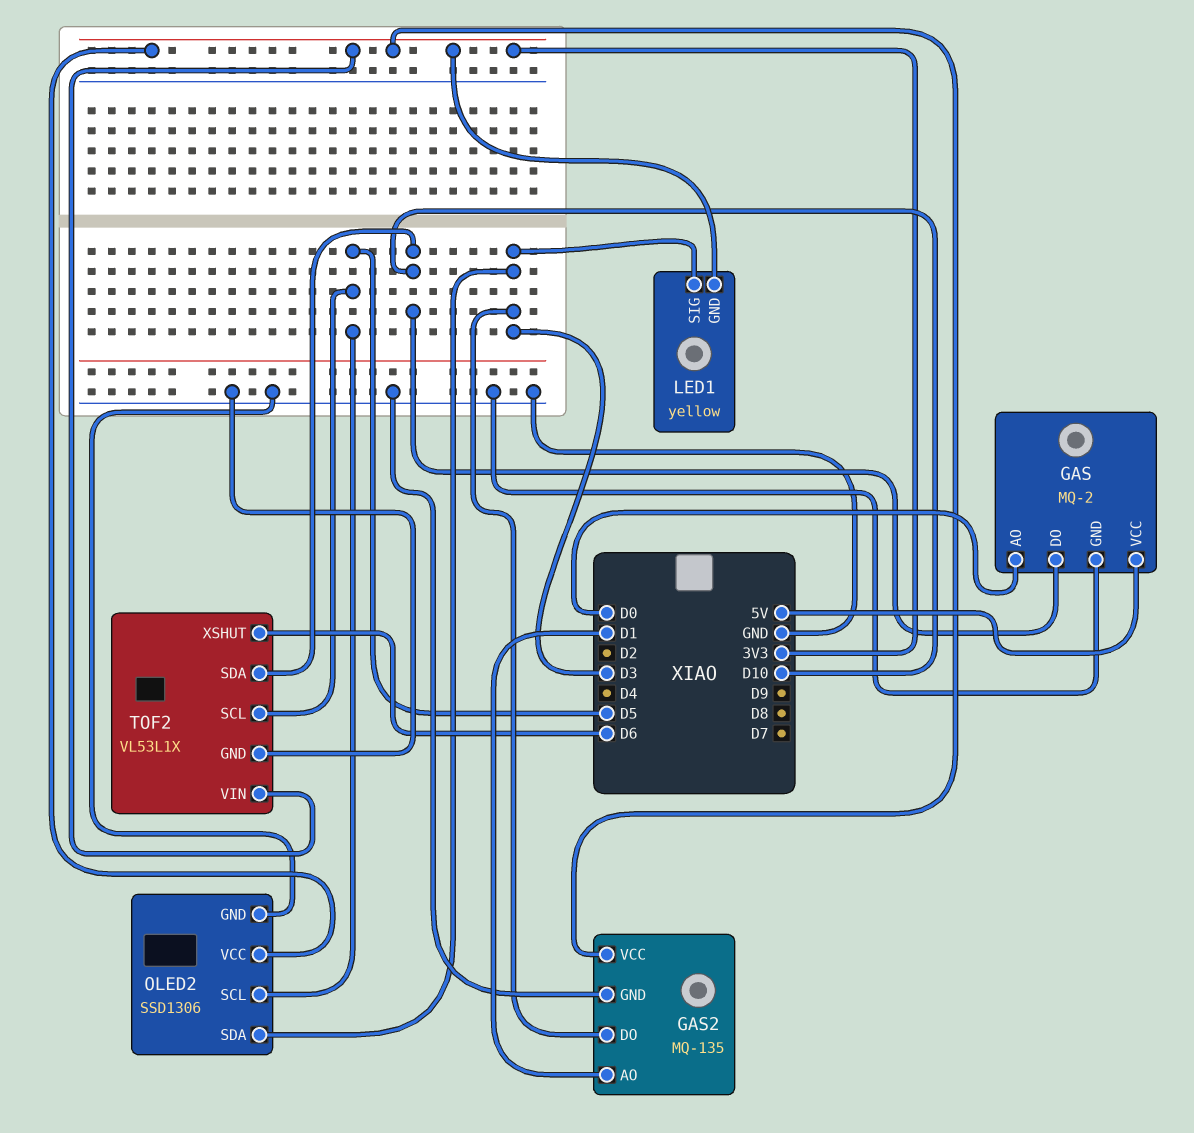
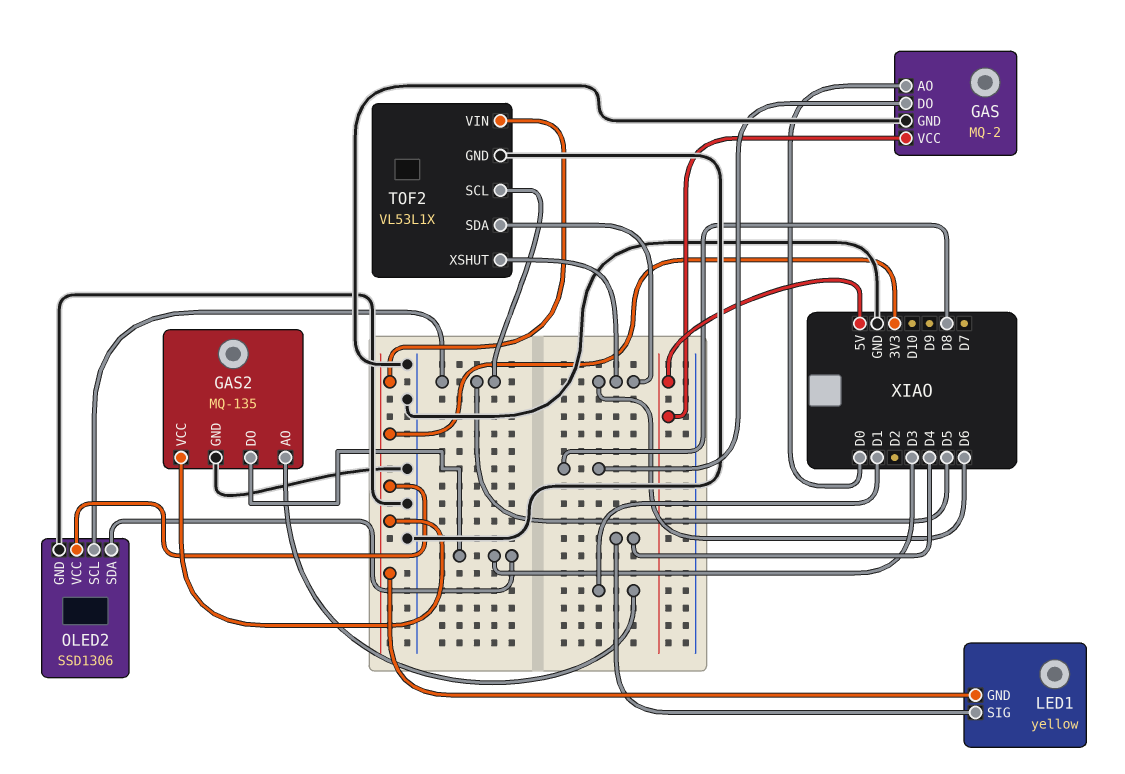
GAS pin DO: D10 -> D8
LED1 pin SIG: D3 -> D4
TOF2 pin SDA: D10 -> D6

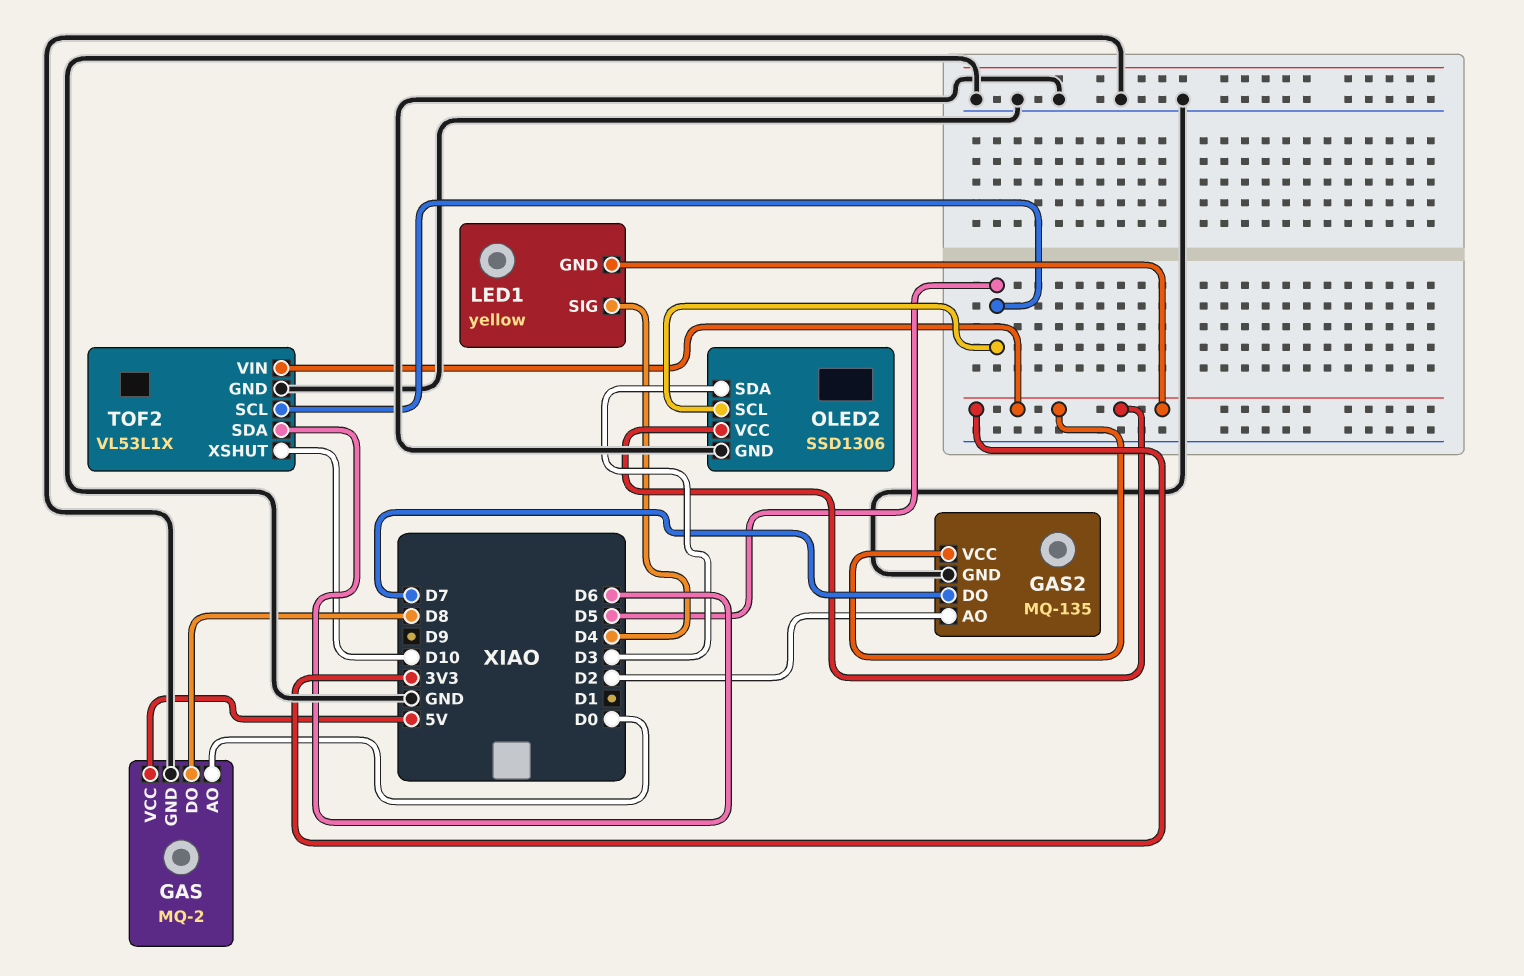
GAS2 pin AO: D1 -> D2
GAS2 pin DO: D3 -> D7
TOF2 pin XSHUT: D6 -> D10

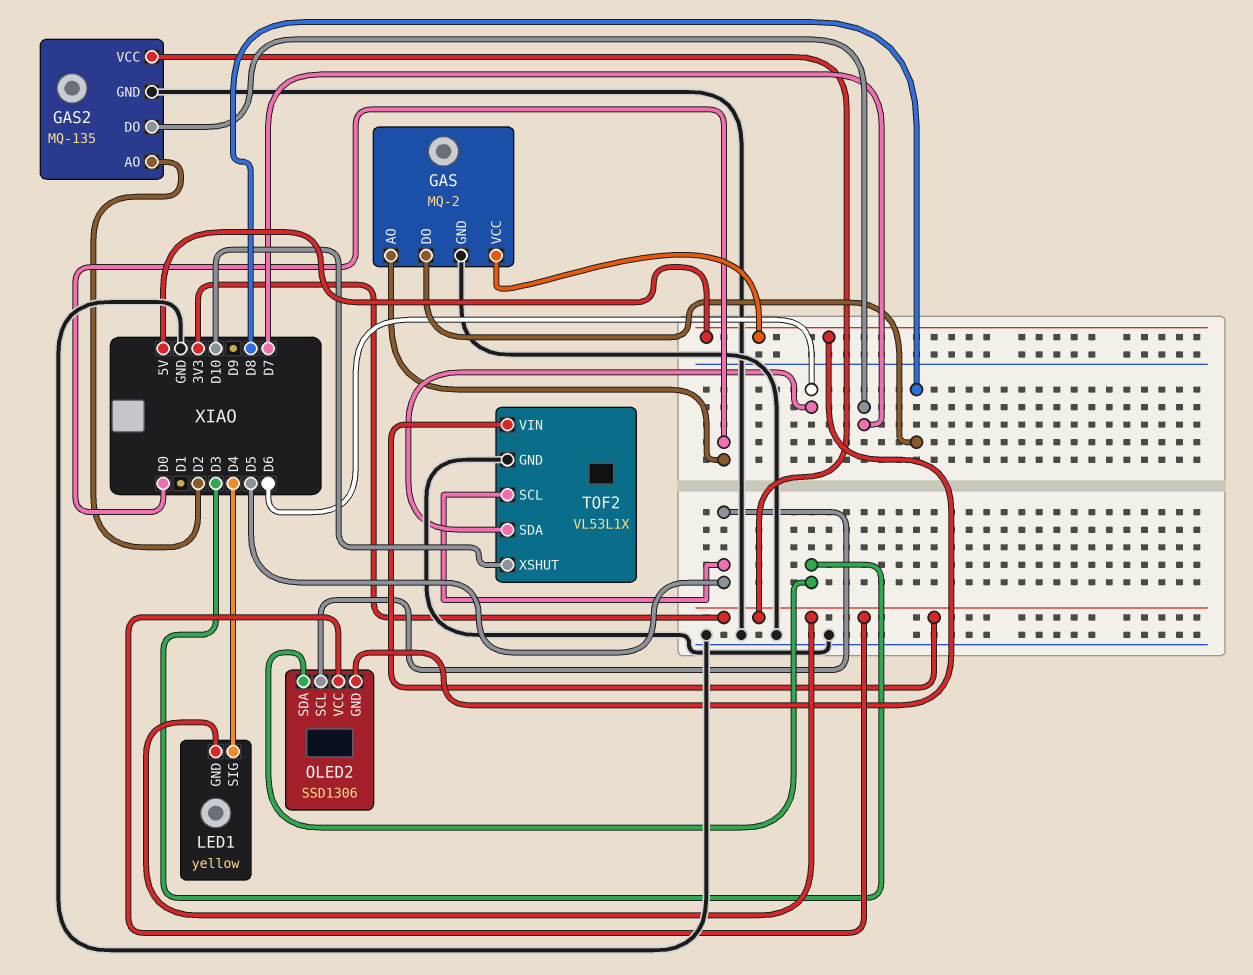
OLED2 pin GND: GND -> 5V

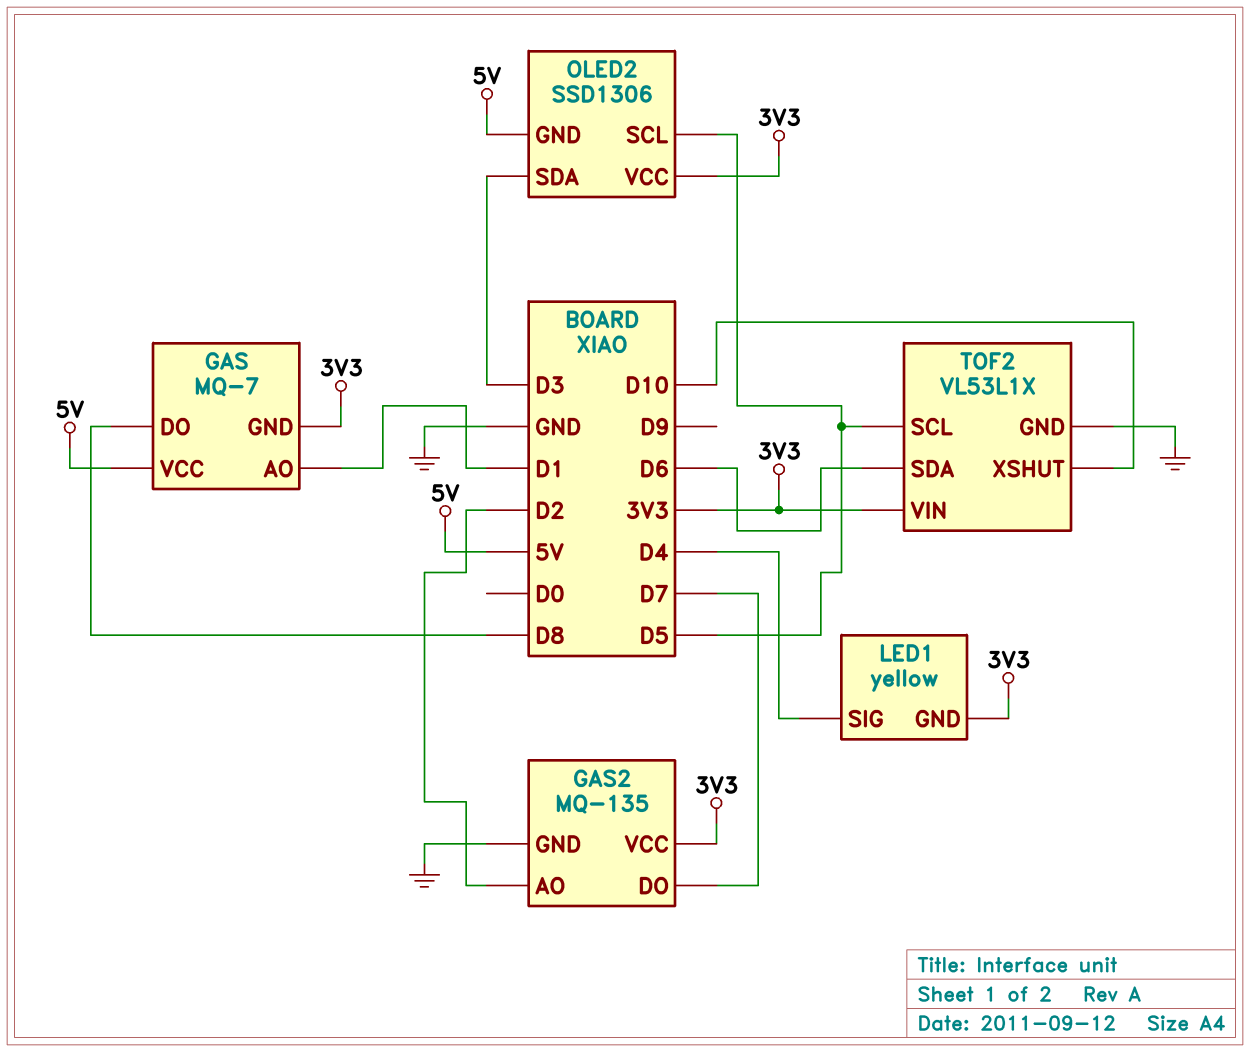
GAS: MQ-2 -> MQ-7
GAS pin AO: D0 -> D1
GAS pin GND: GND -> 3V3

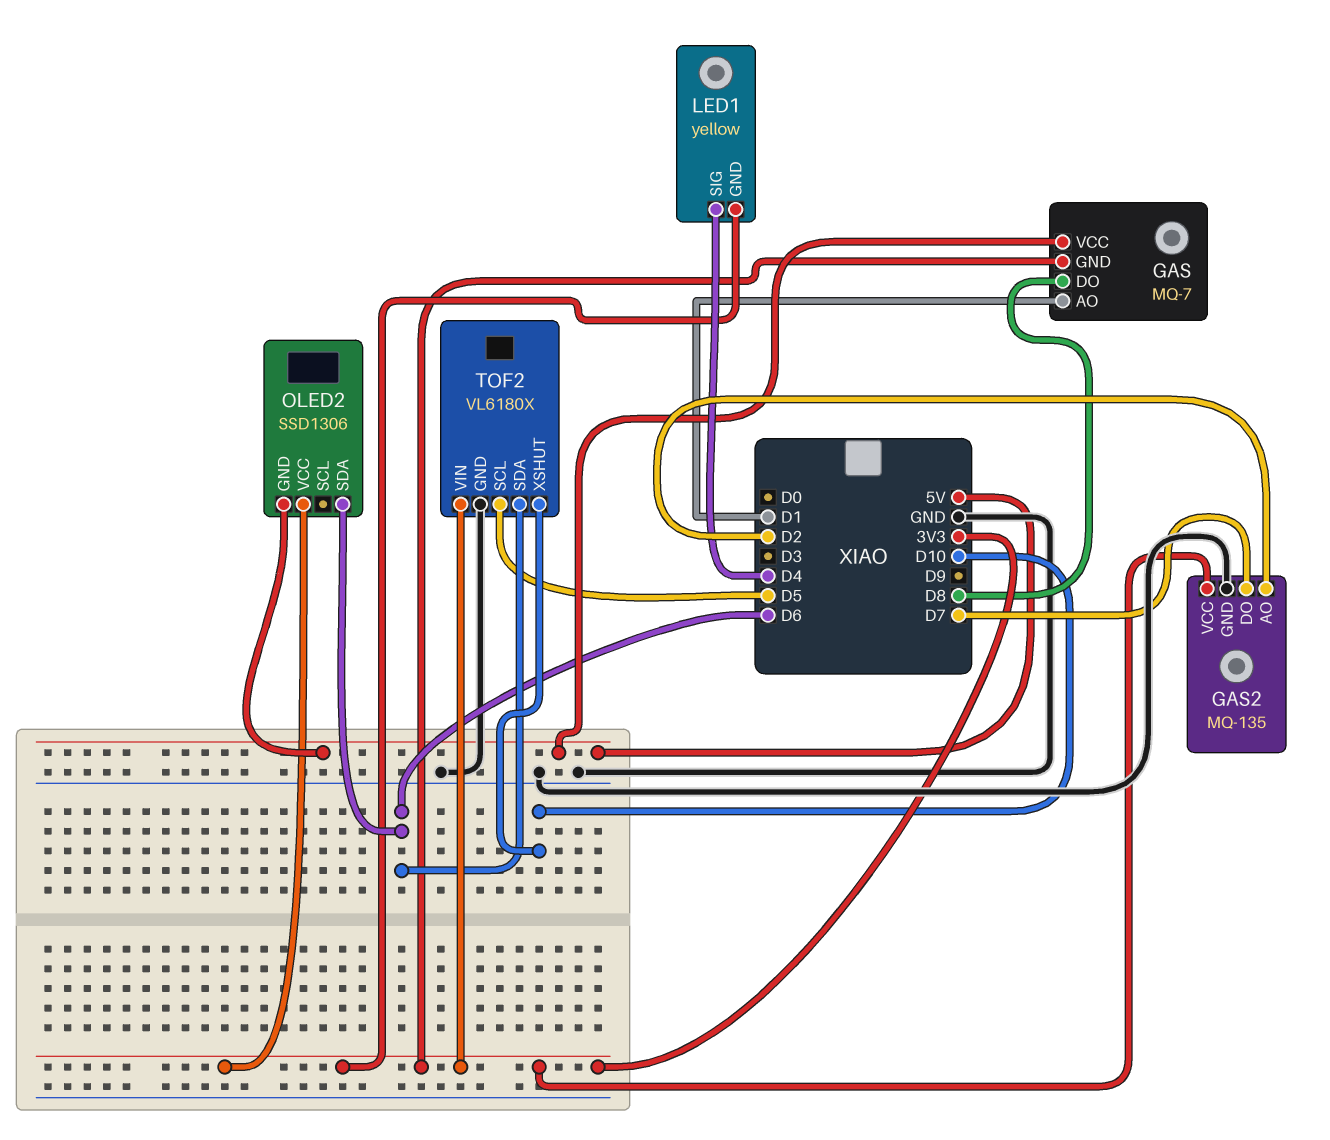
OLED2 pin SCL: D5 -> none
OLED2 pin SDA: D3 -> D6
TOF2: VL53L1X -> VL6180X

